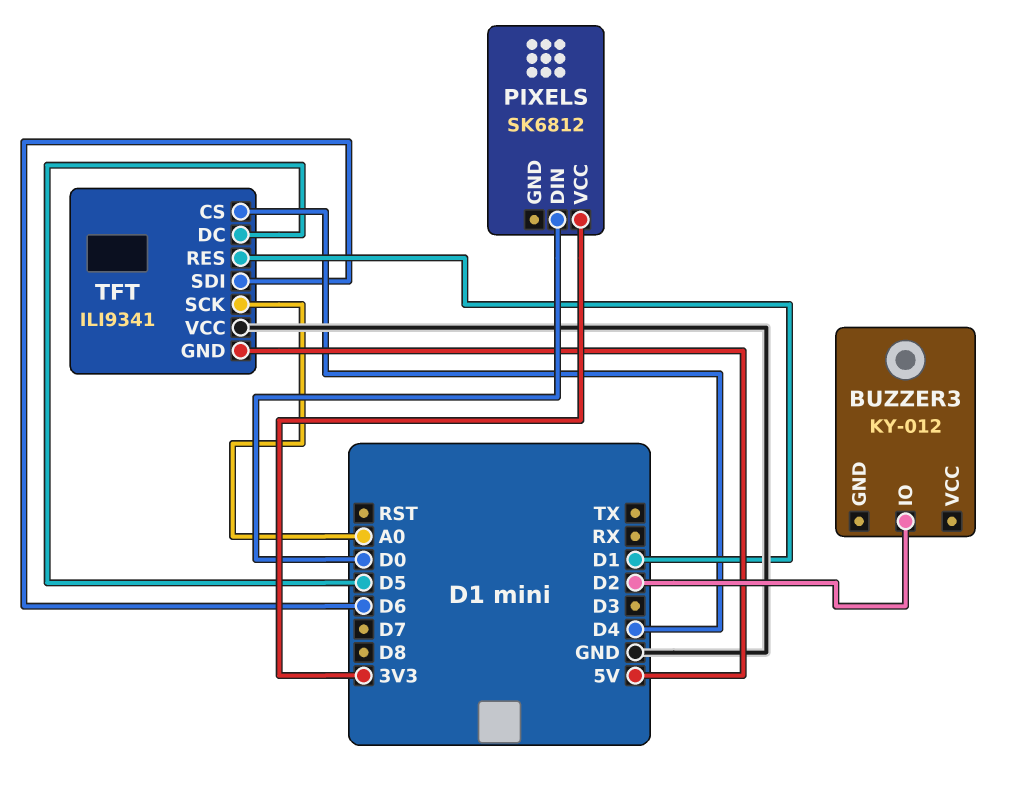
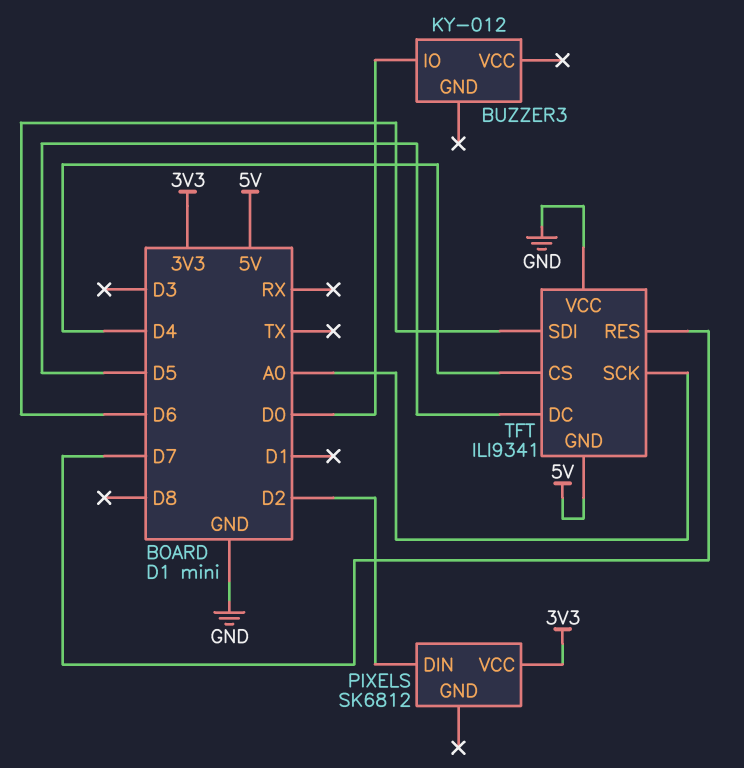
BUZZER3 pin IO: D2 -> D0
PIXELS pin DIN: D0 -> D2
TFT pin RES: D1 -> D7

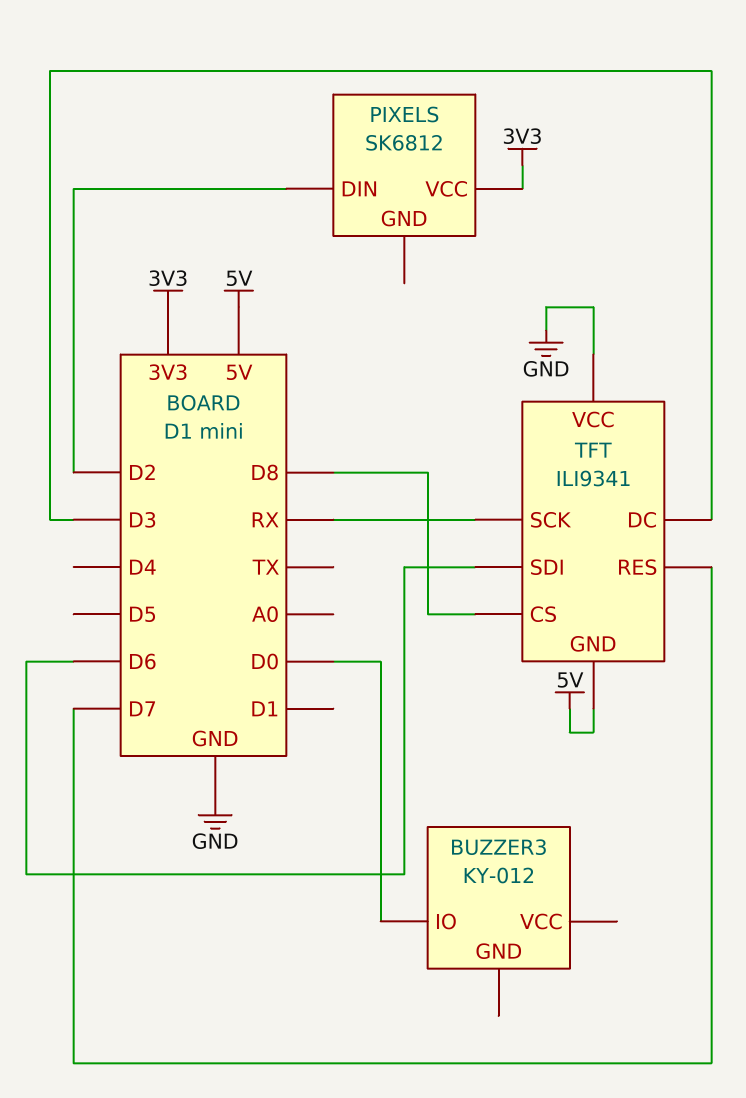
TFT pin CS: D4 -> D8
TFT pin DC: D5 -> D3
TFT pin SCK: A0 -> RX

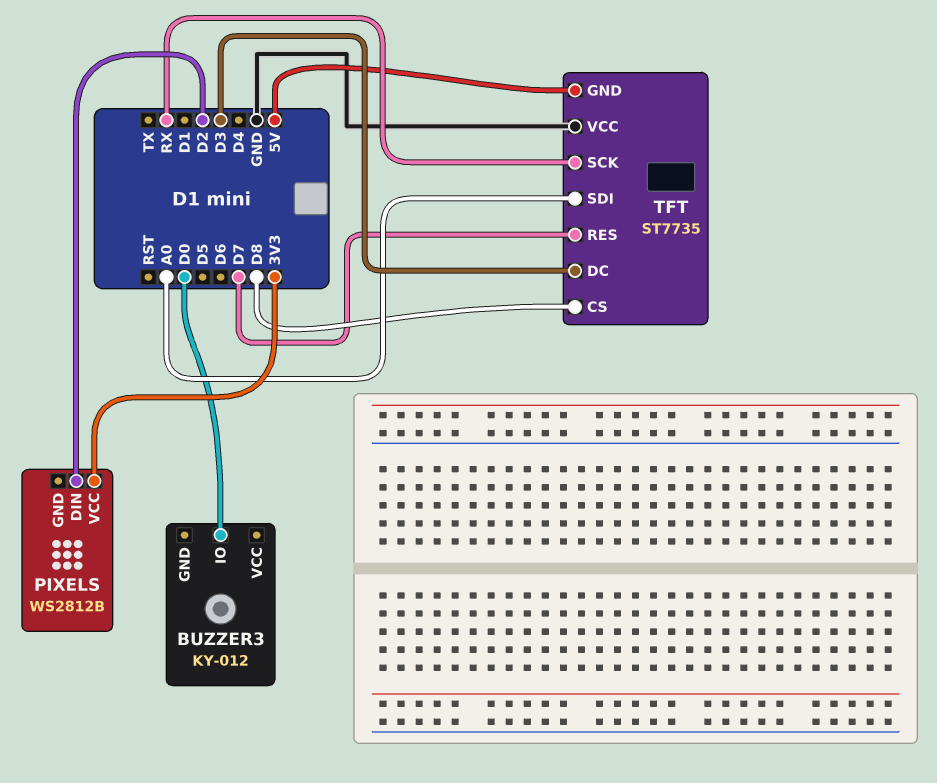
PIXELS: SK6812 -> WS2812B
TFT: ILI9341 -> ST7735
TFT pin SDI: D6 -> A0

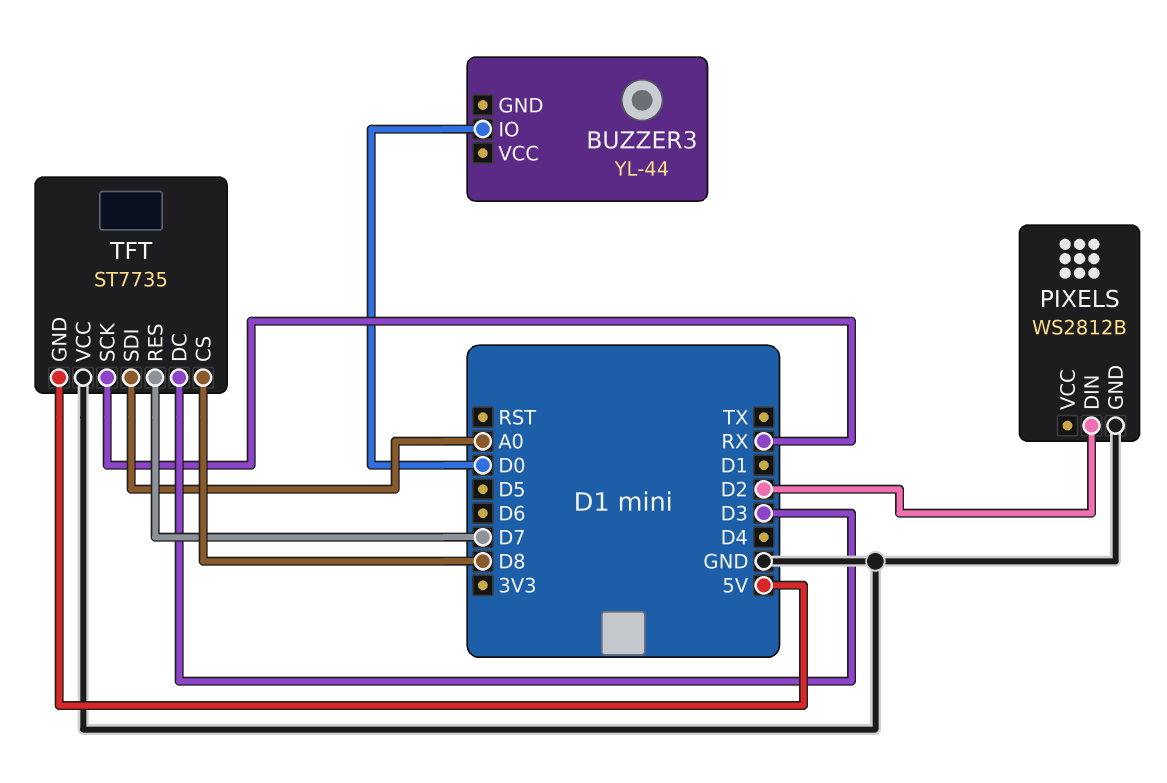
BUZZER3: KY-012 -> YL-44
PIXELS pin GND: none -> GND
PIXELS pin VCC: 3V3 -> none

